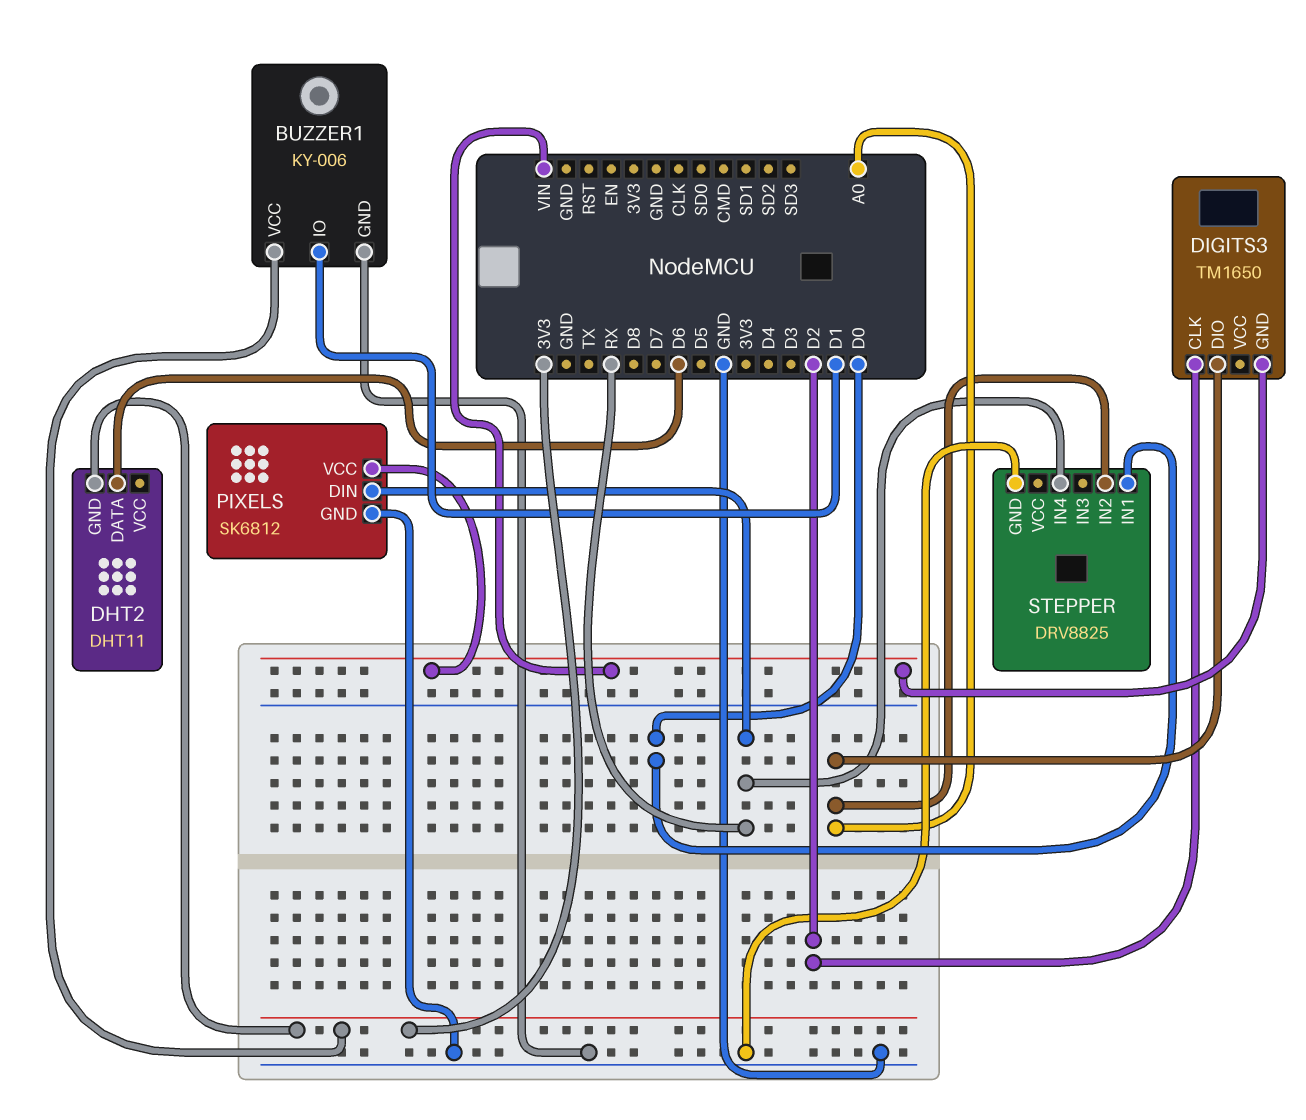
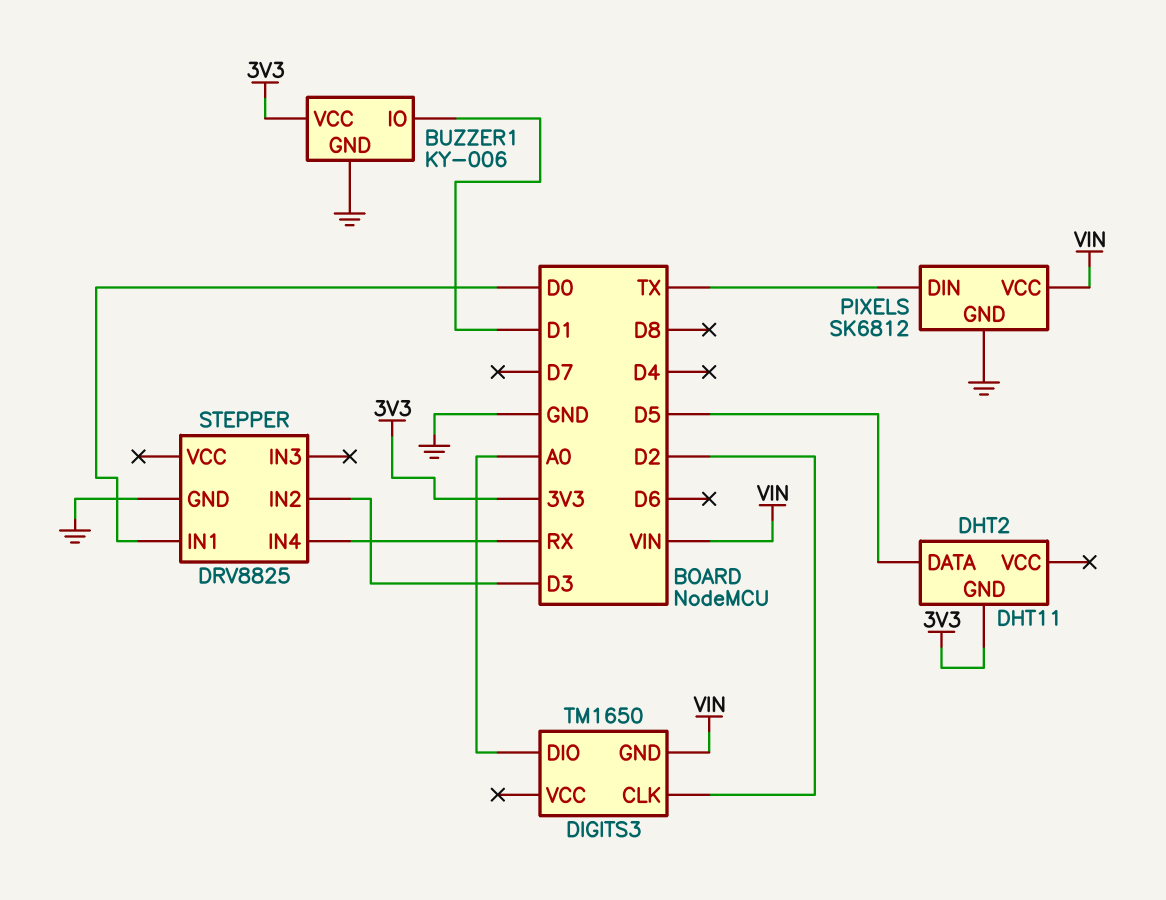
DHT2 pin DATA: D6 -> D5
PIXELS pin DIN: RX -> TX
STEPPER pin IN2: A0 -> D3

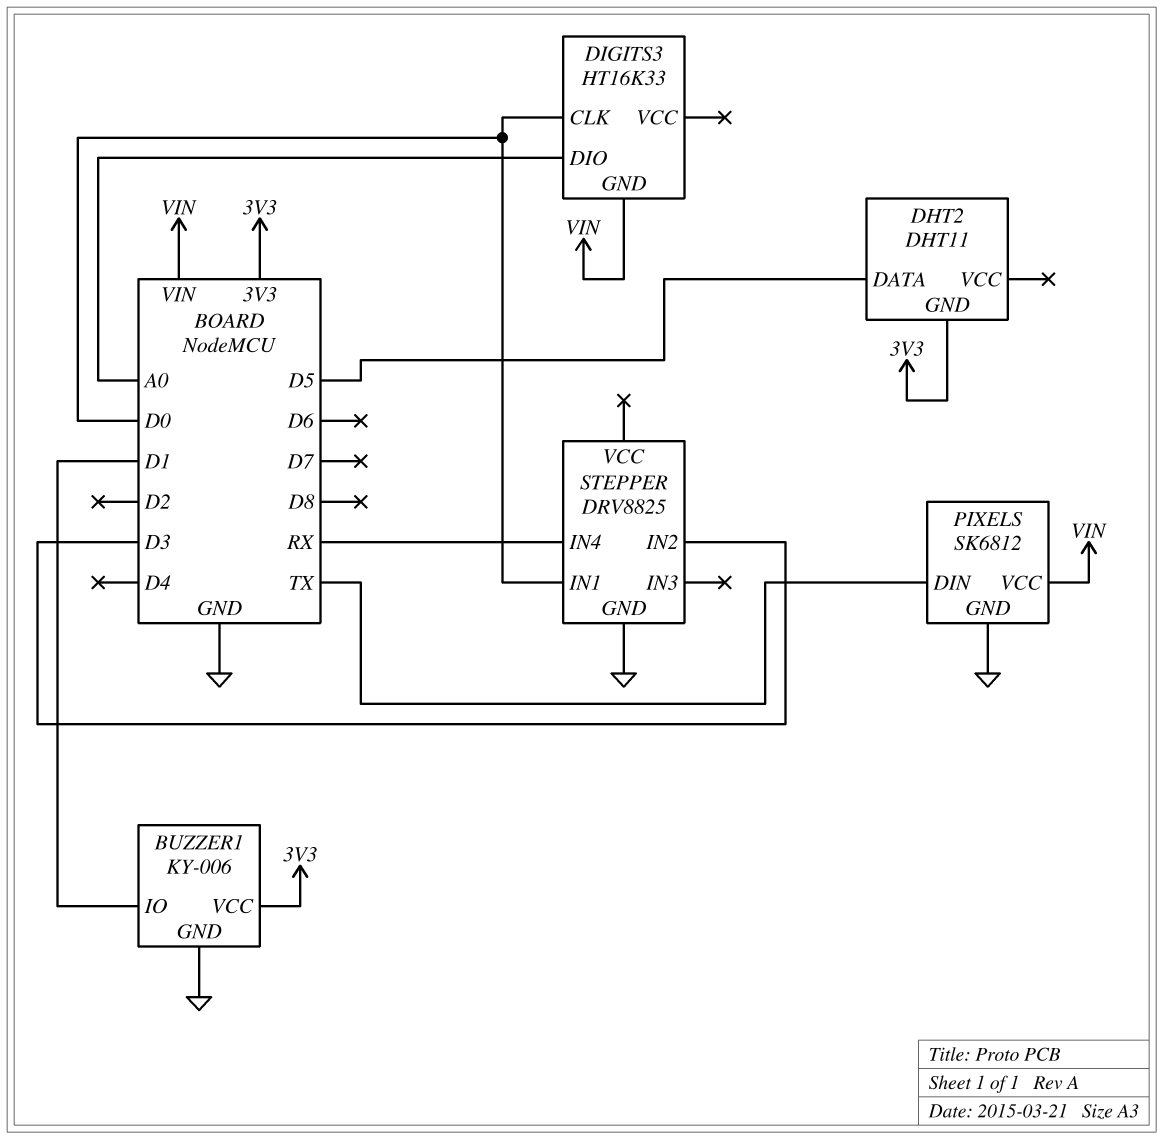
DIGITS3: TM1650 -> HT16K33
DIGITS3 pin CLK: D2 -> D0

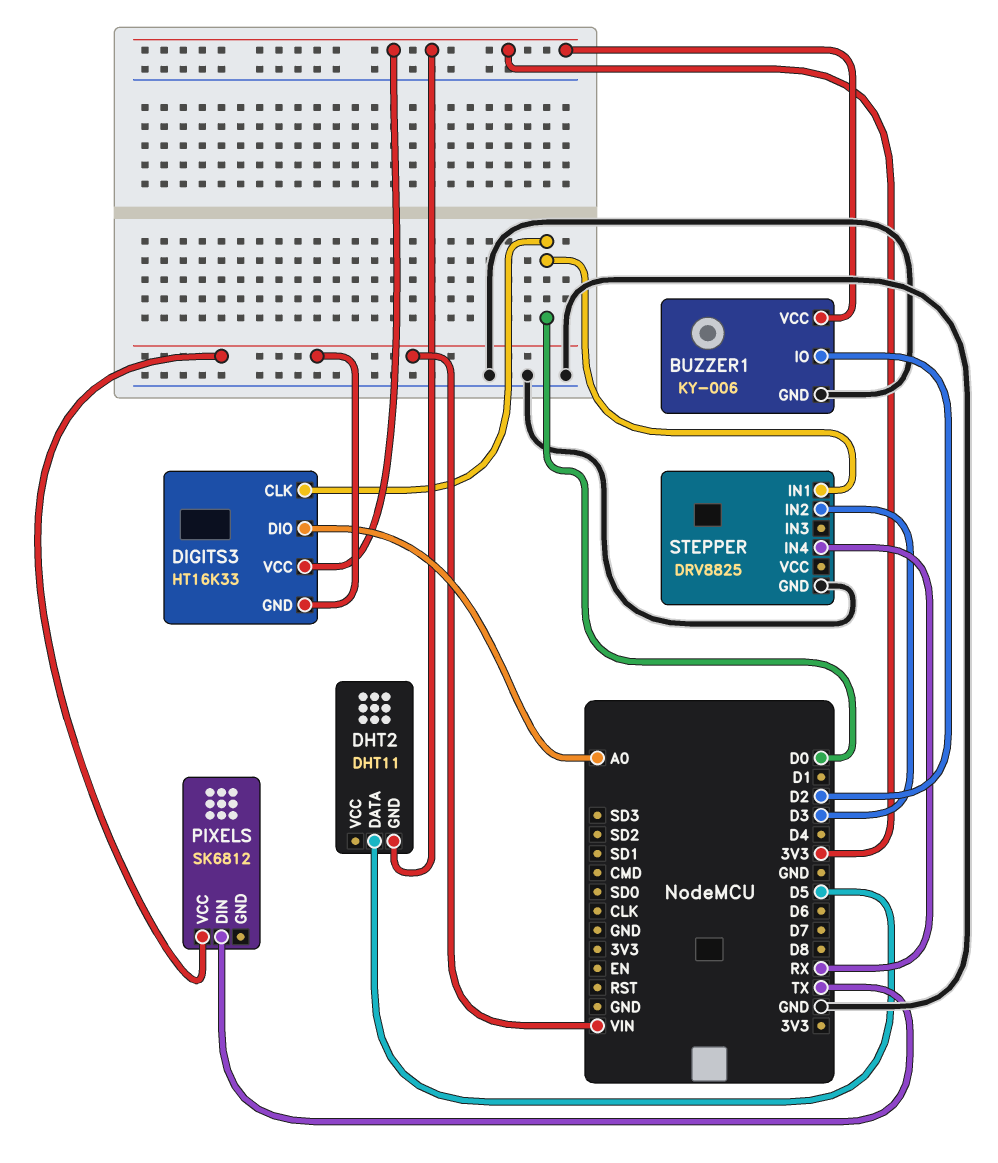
BUZZER1 pin IO: D1 -> D2
DIGITS3 pin VCC: none -> 3V3
PIXELS pin GND: GND -> none

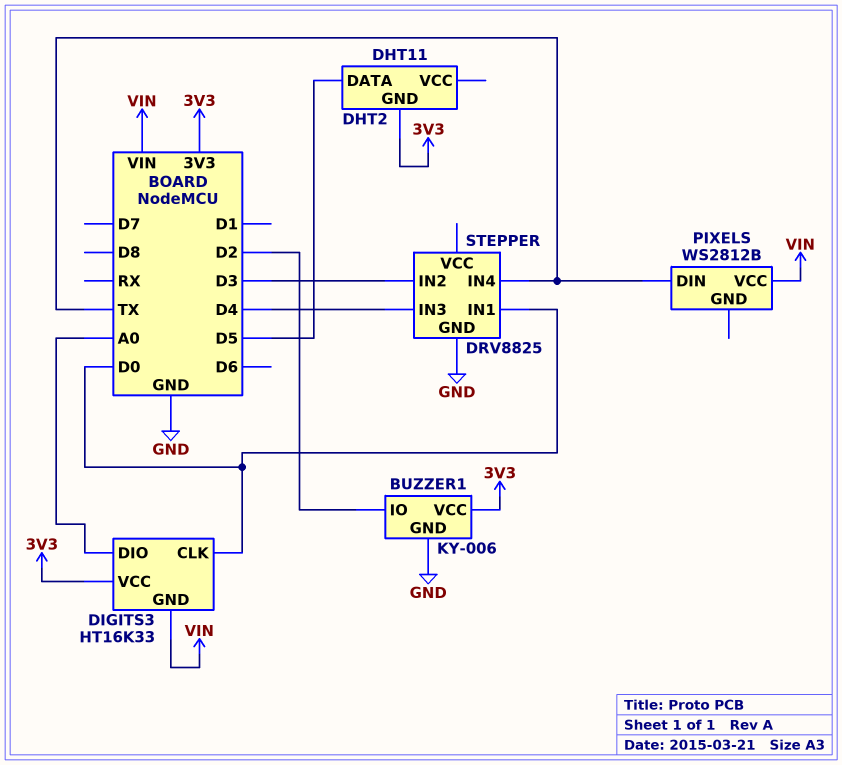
PIXELS: SK6812 -> WS2812B
STEPPER pin IN3: none -> D4
STEPPER pin IN4: RX -> TX

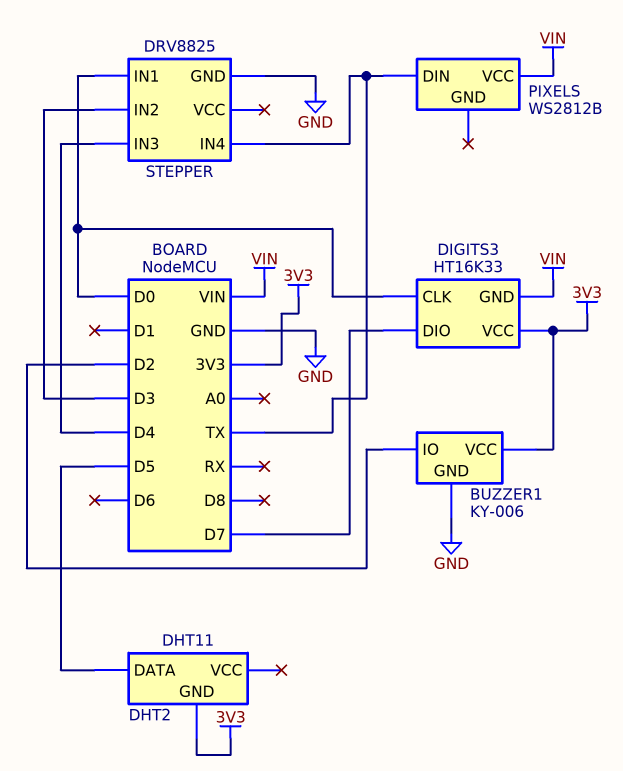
DIGITS3 pin DIO: A0 -> D7

